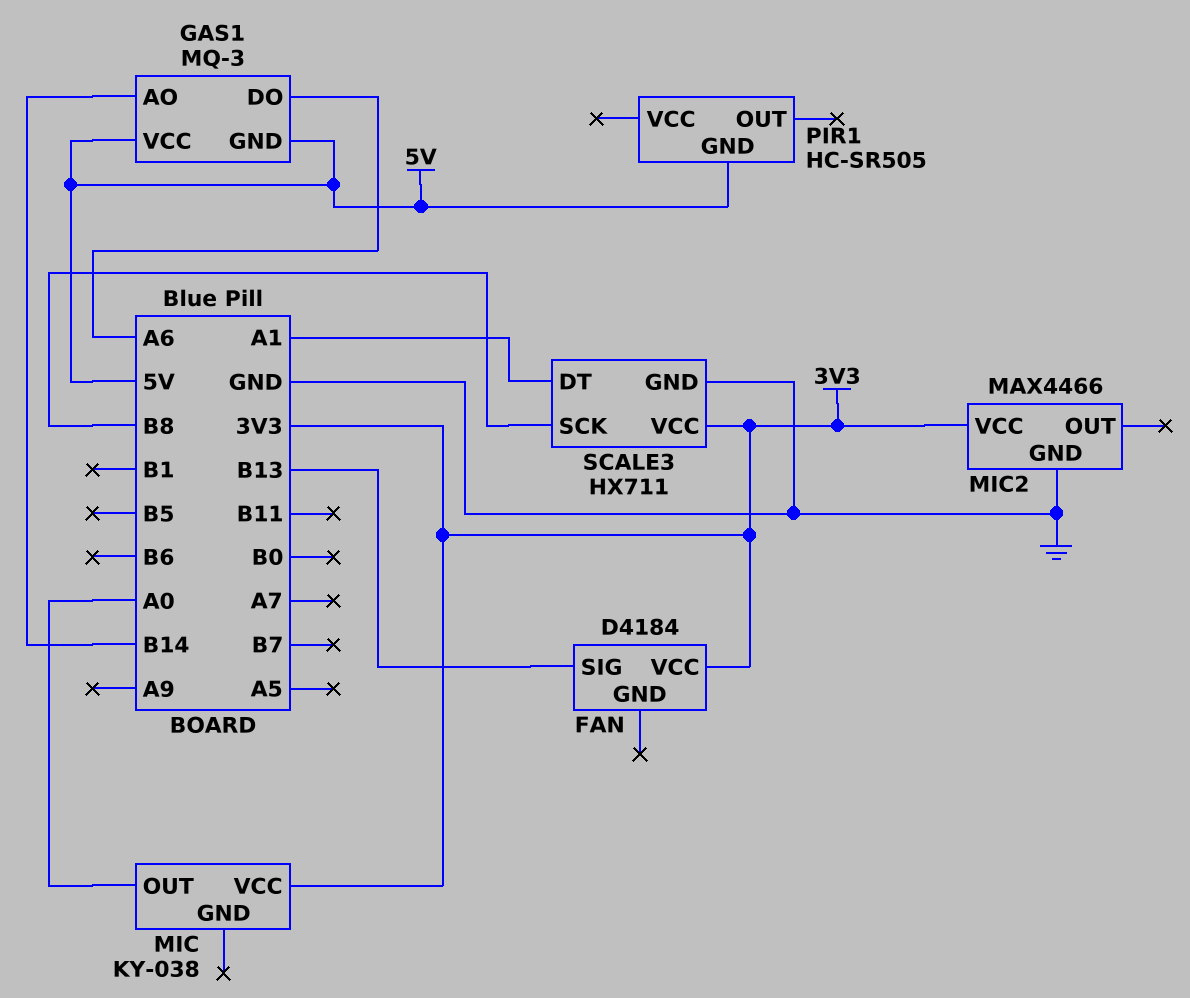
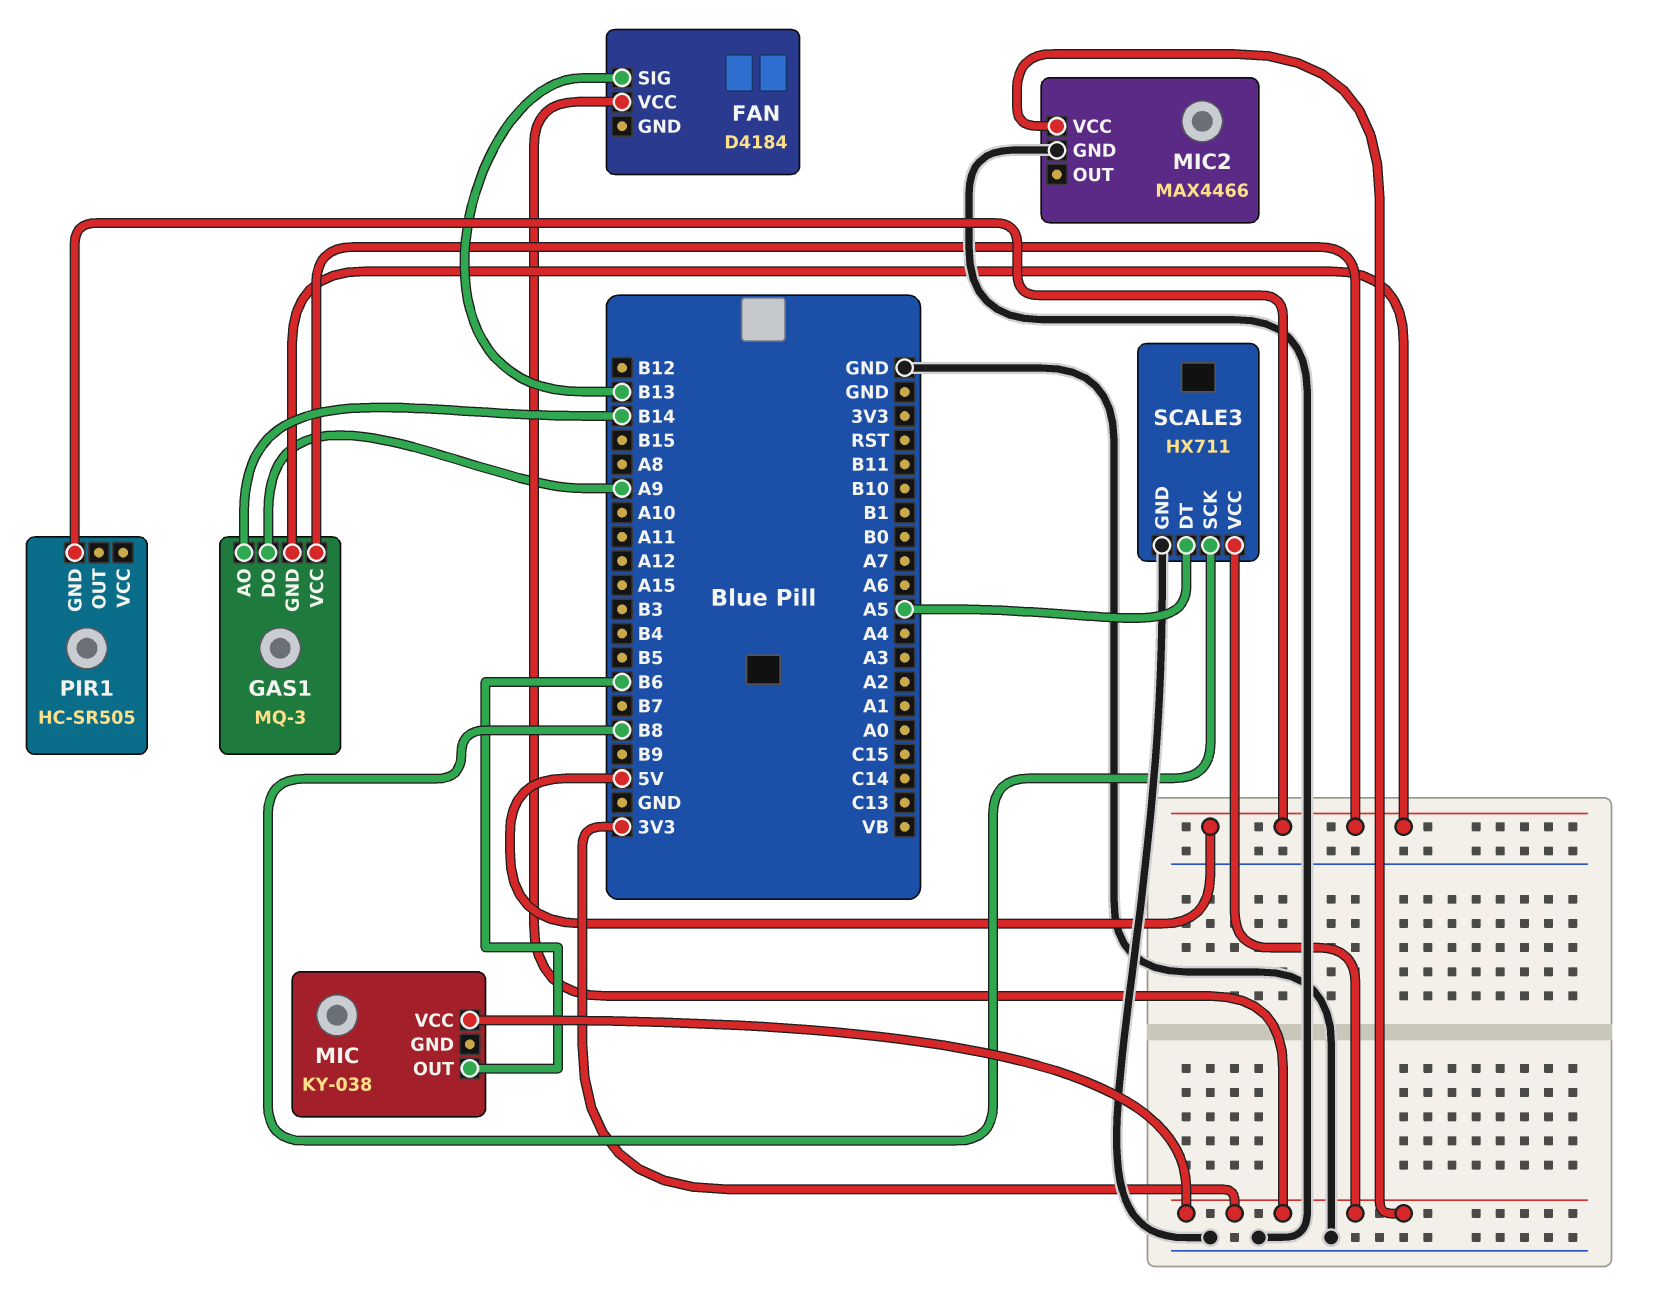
GAS1 pin DO: A6 -> A9
MIC pin OUT: A0 -> B6
SCALE3 pin DT: A1 -> A5

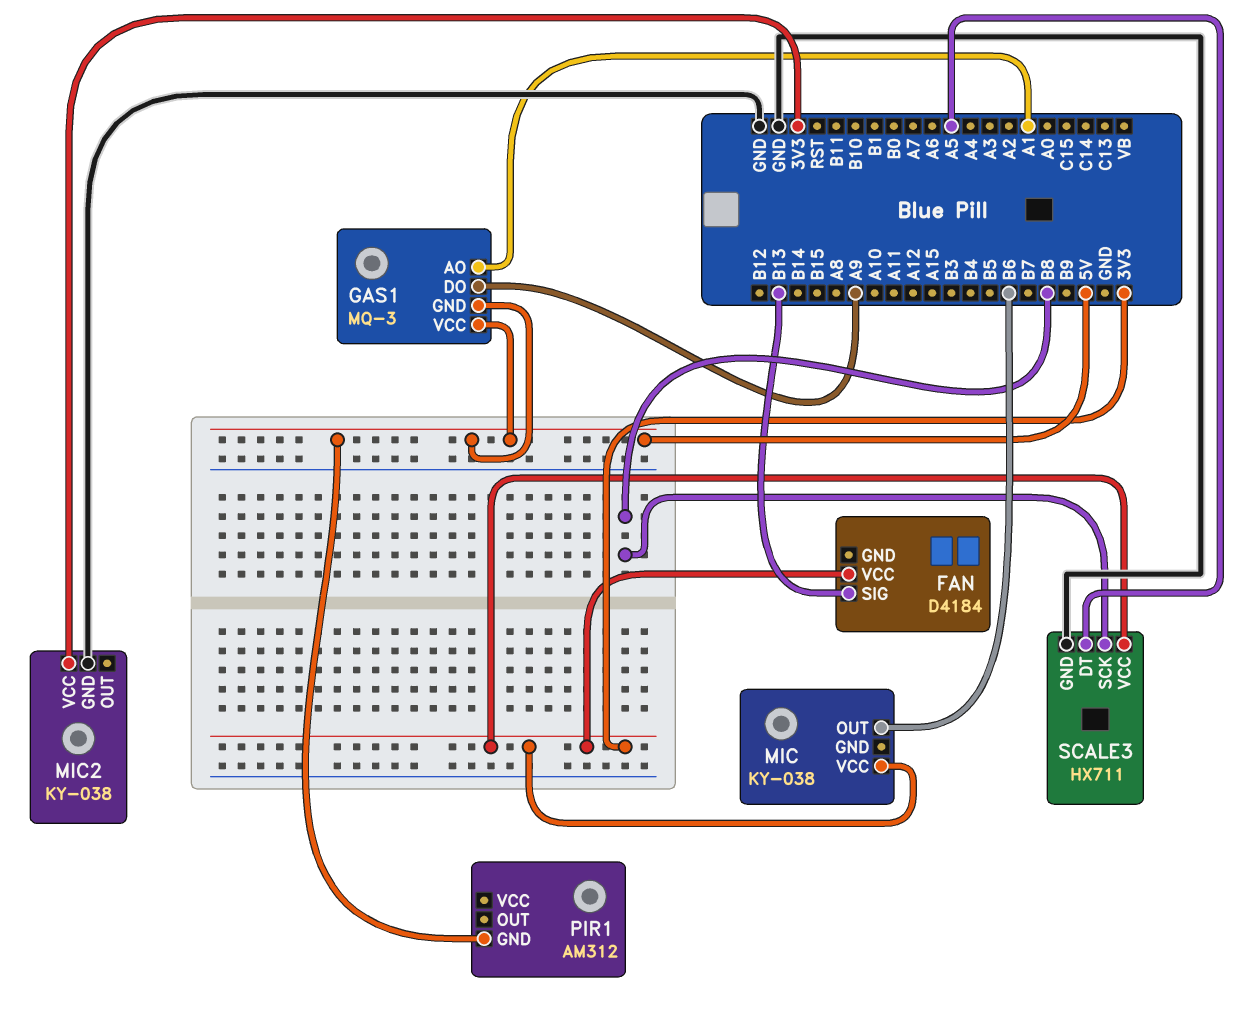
GAS1 pin AO: B14 -> A1
MIC2: MAX4466 -> KY-038
PIR1: HC-SR505 -> AM312

